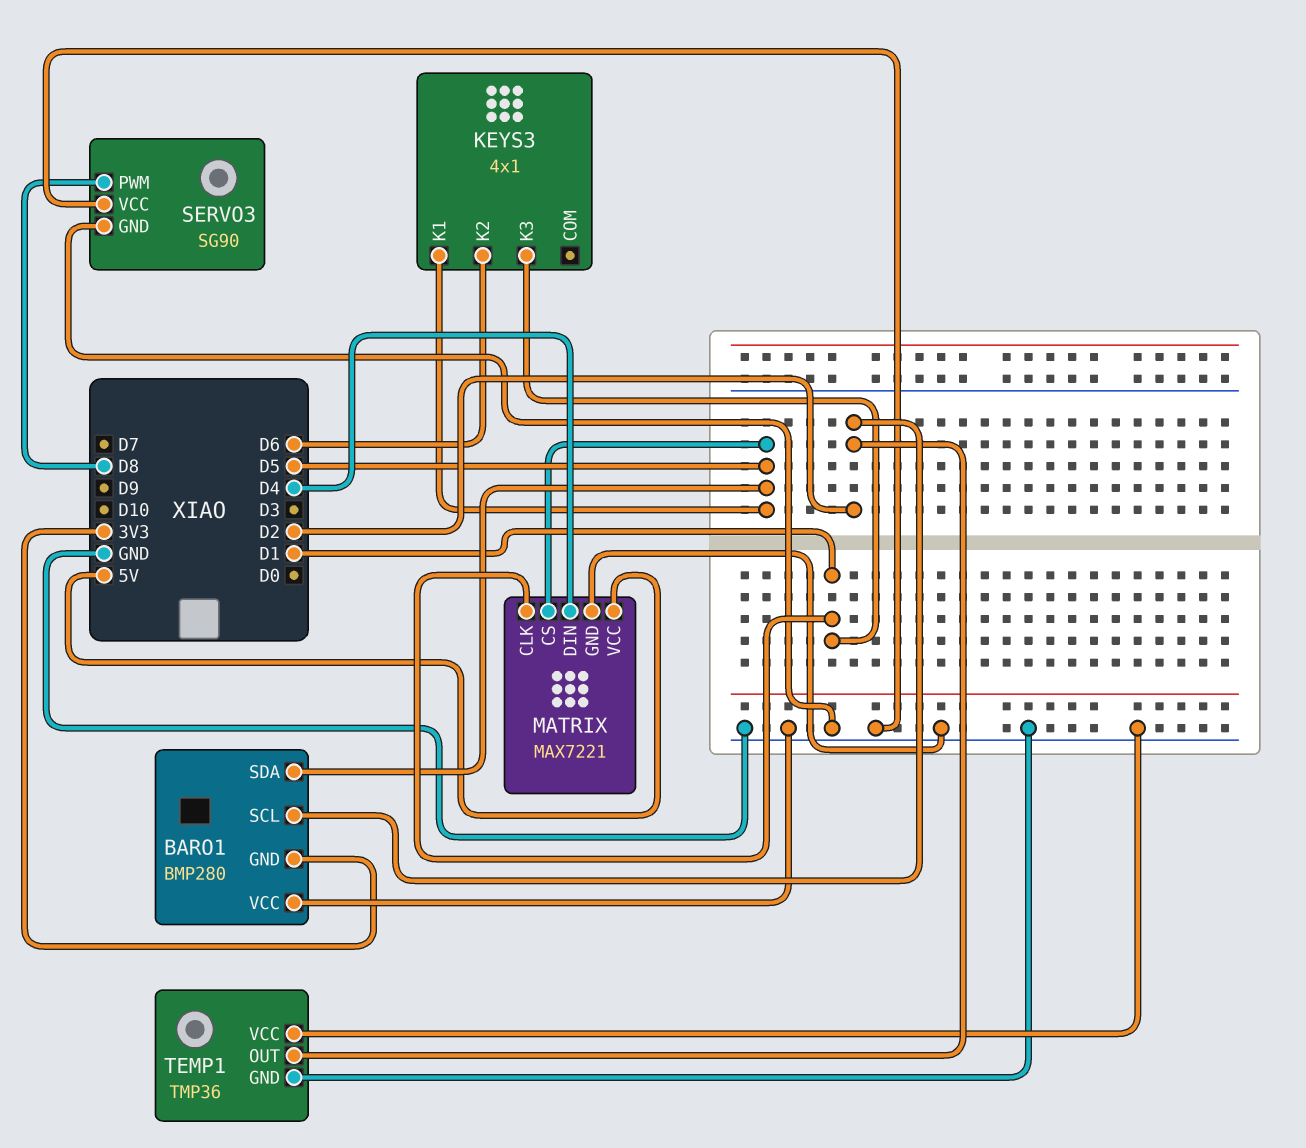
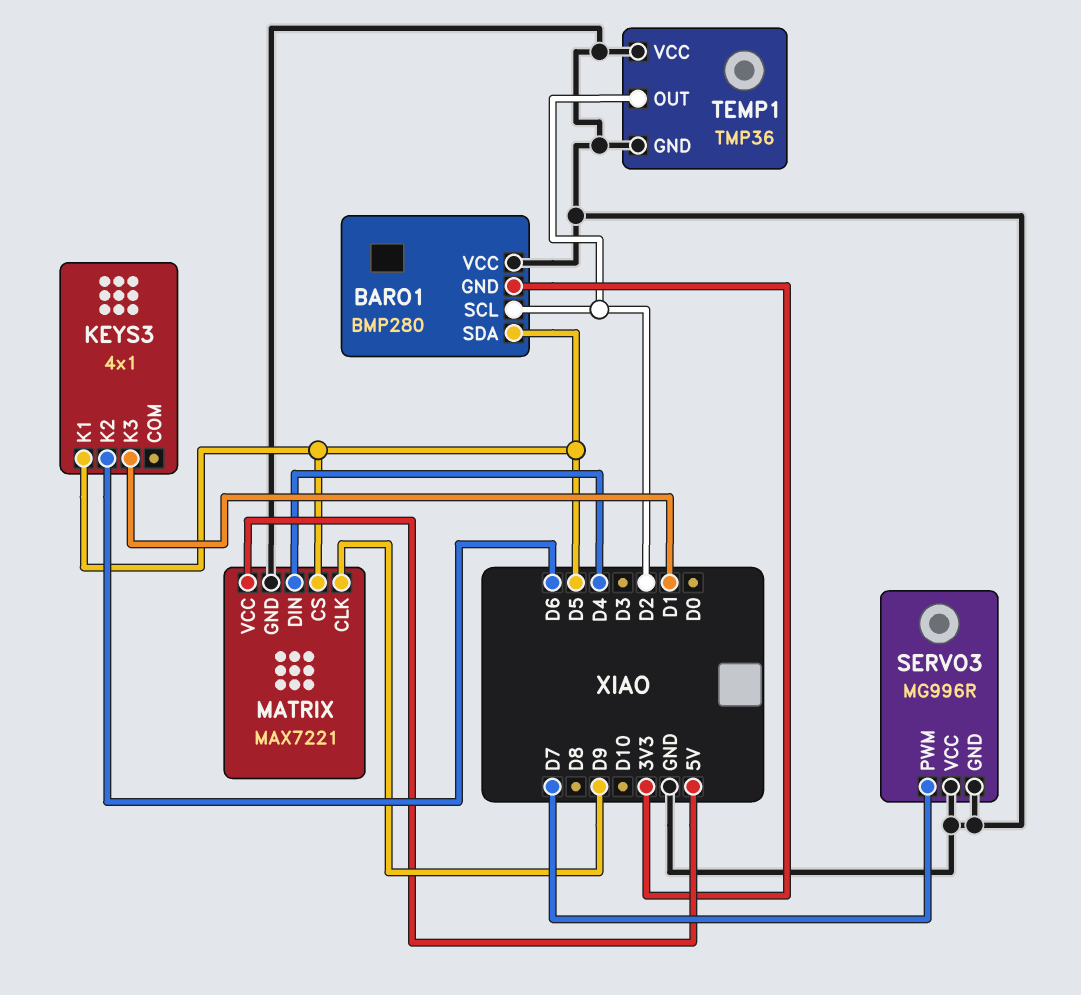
MATRIX pin CLK: D1 -> D9
SERVO3: SG90 -> MG996R
SERVO3 pin PWM: D8 -> D7

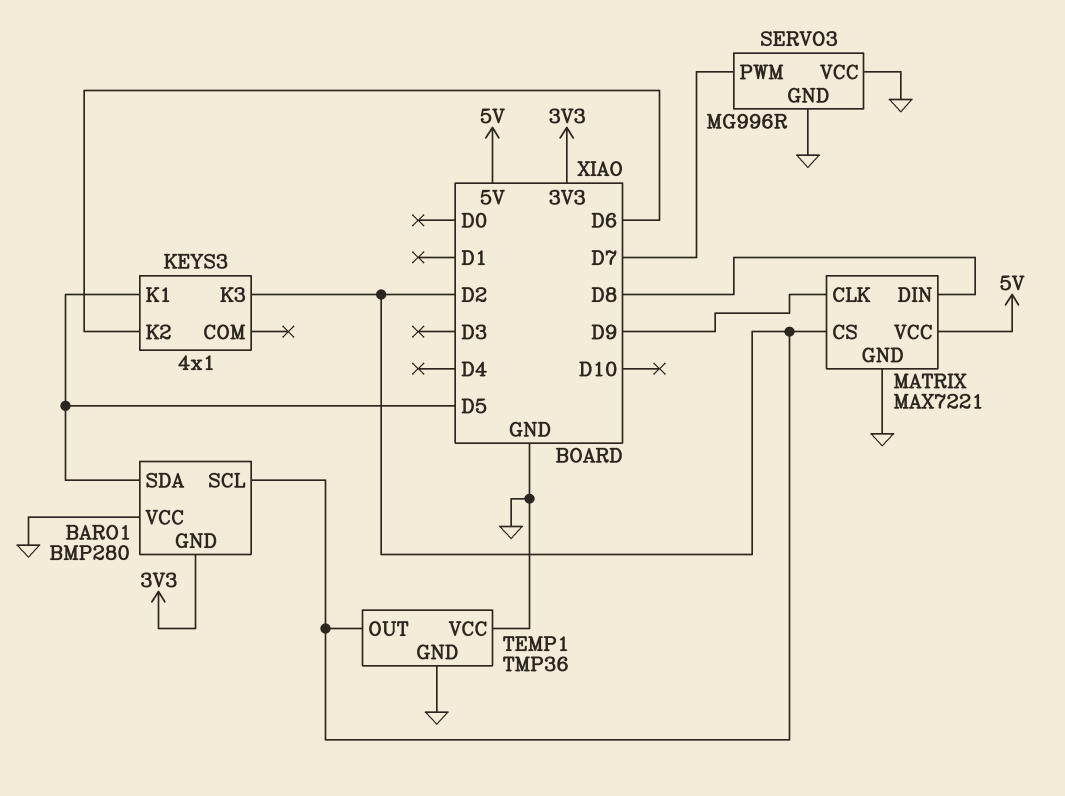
KEYS3 pin K3: D1 -> D2
MATRIX pin CS: D5 -> D2
MATRIX pin DIN: D4 -> D8

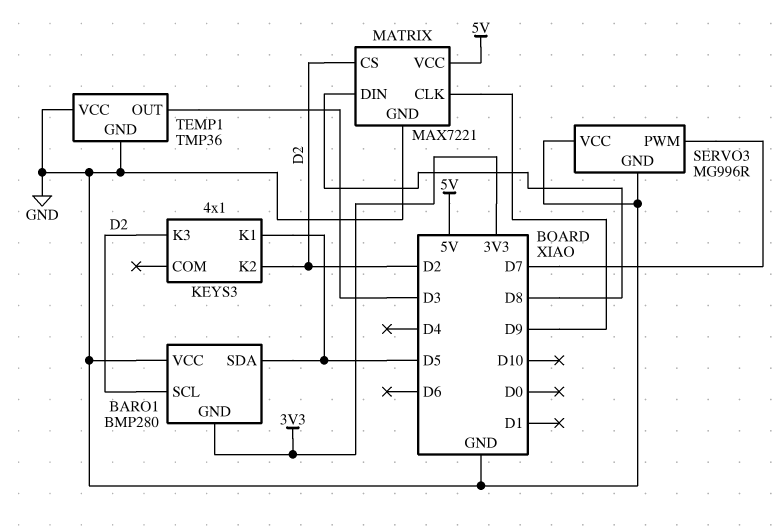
KEYS3 pin K2: D6 -> D2
TEMP1 pin OUT: D2 -> D3

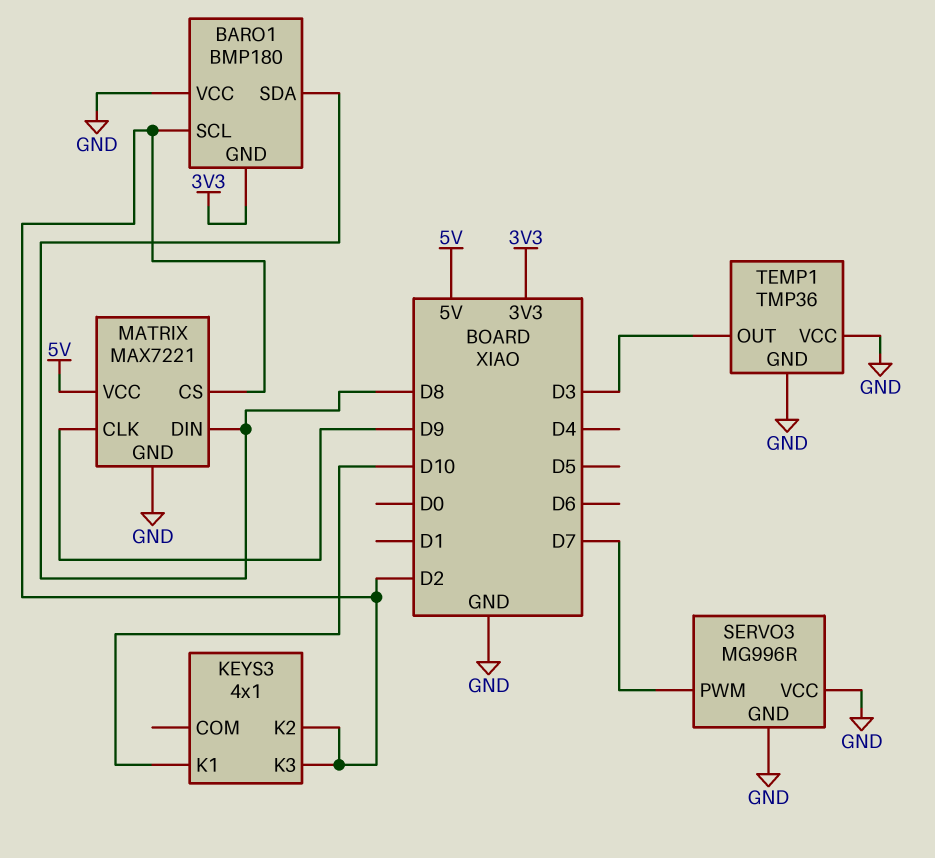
BARO1: BMP280 -> BMP180
BARO1 pin SDA: D5 -> D8
KEYS3 pin K1: D5 -> D10

